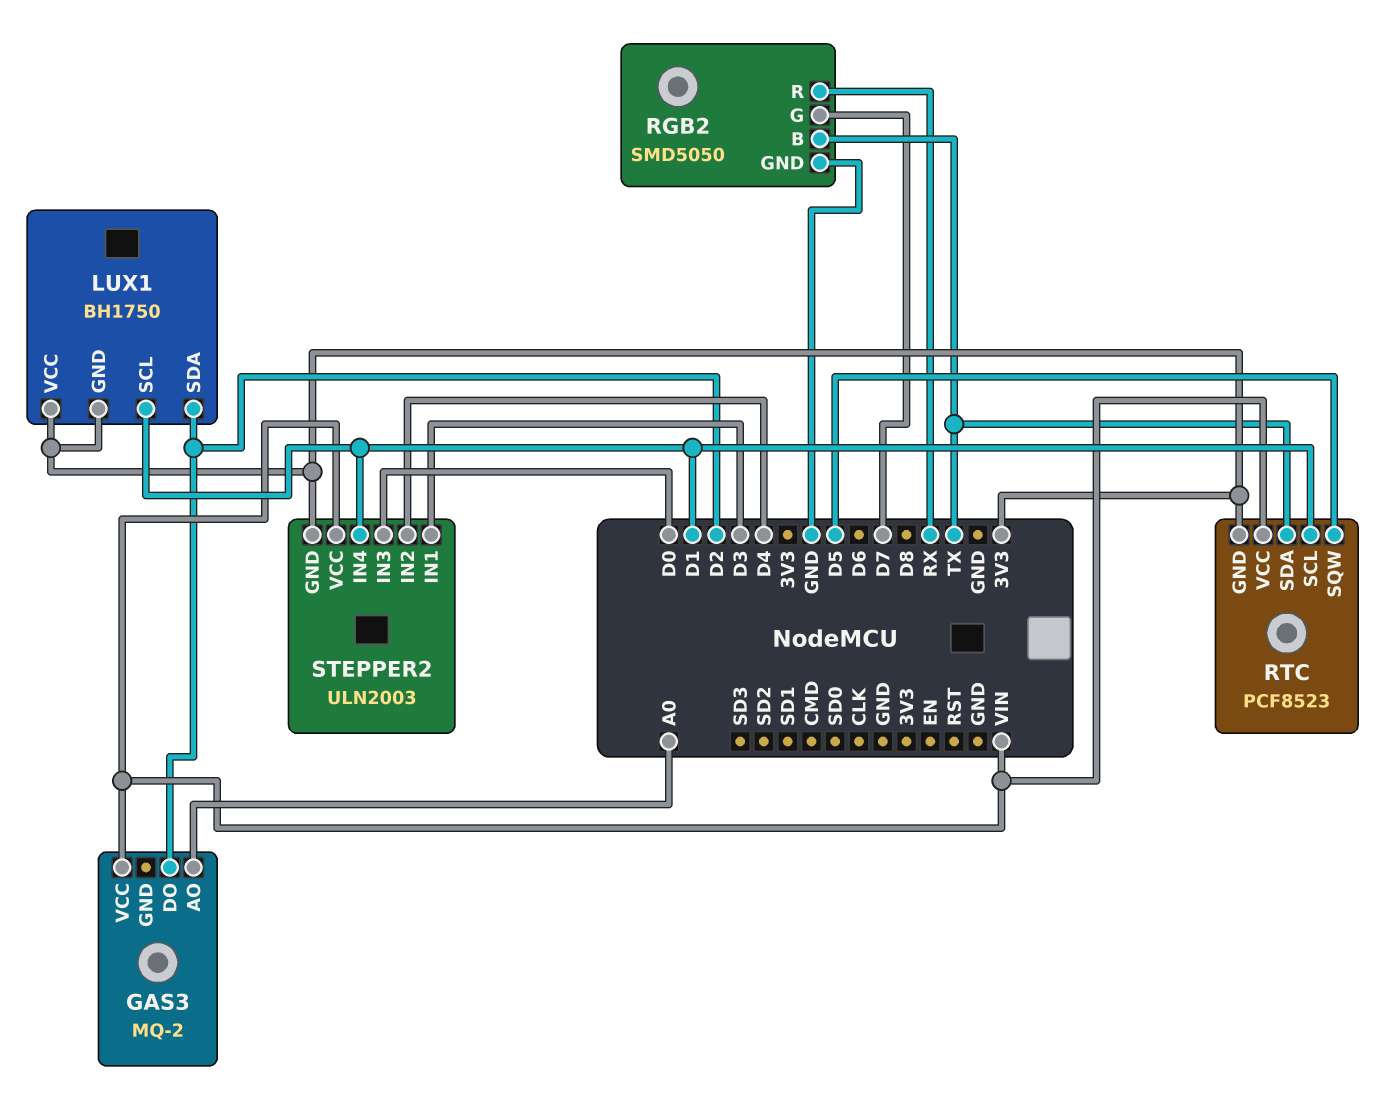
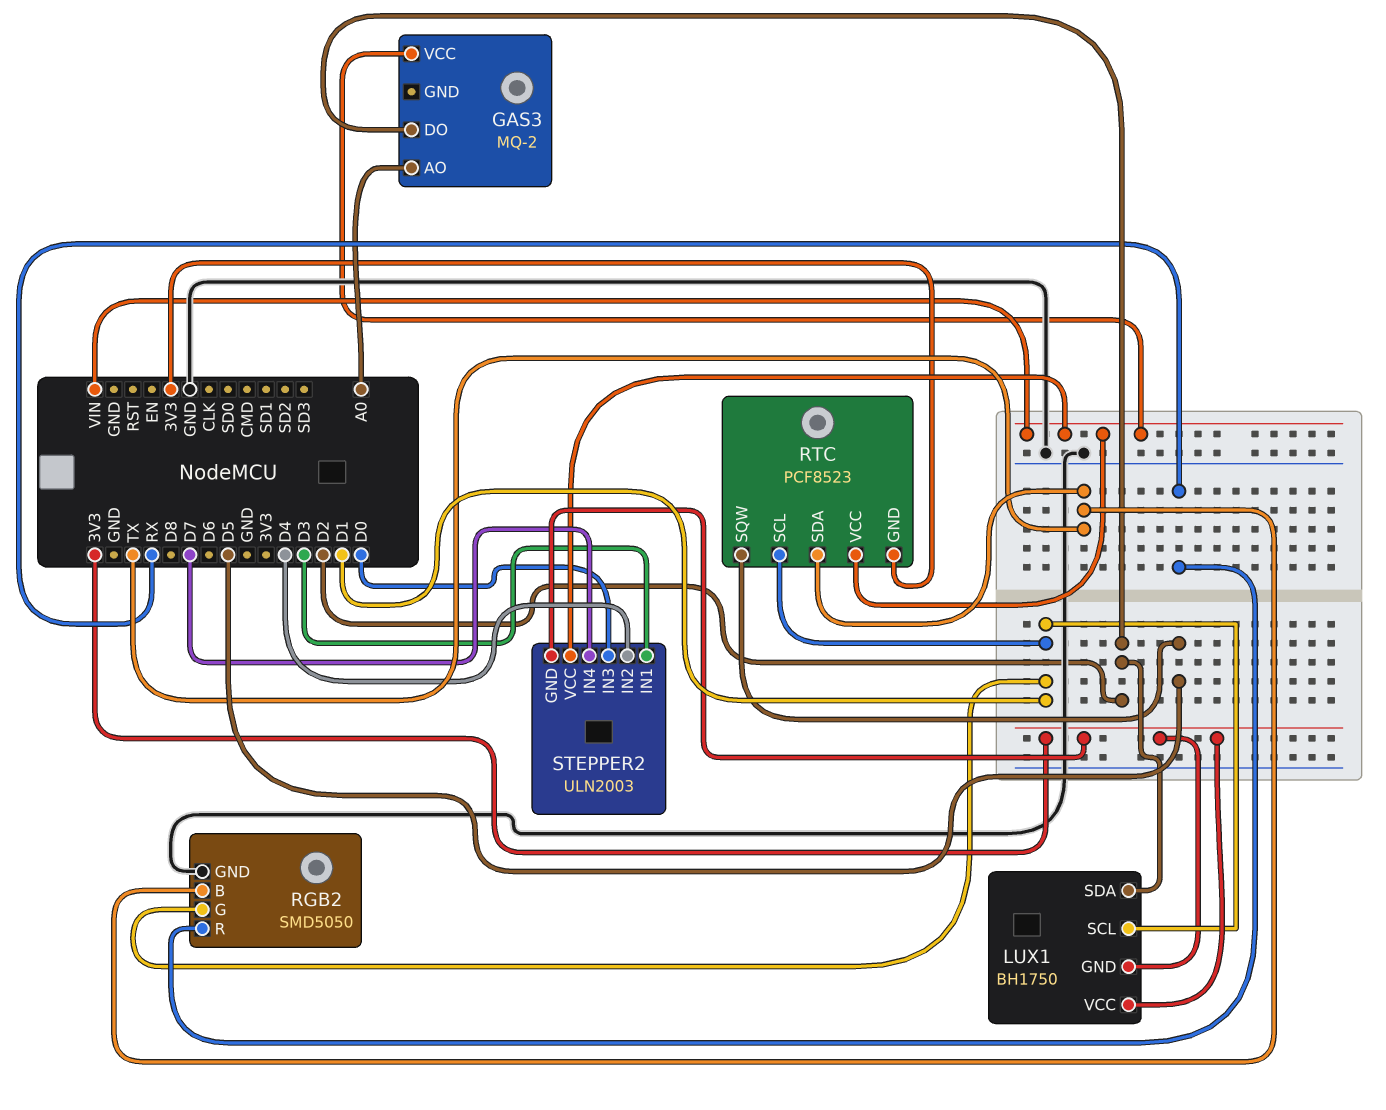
RGB2 pin G: D7 -> D1
STEPPER2 pin IN4: D1 -> D7

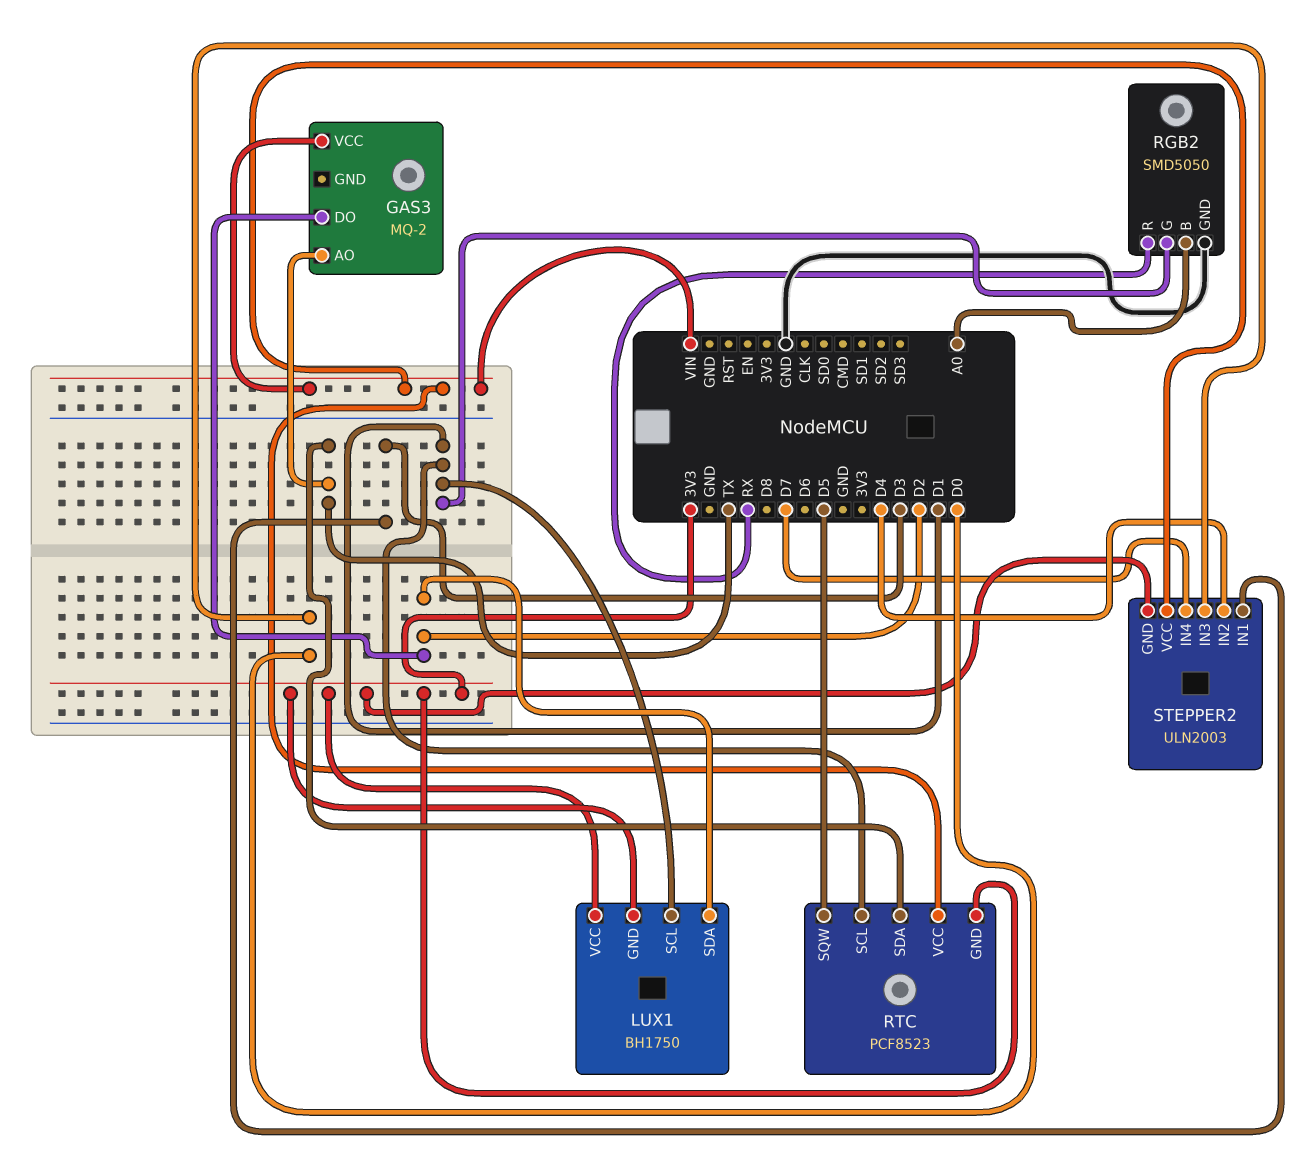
GAS3 pin AO: A0 -> TX
RGB2 pin B: TX -> A0

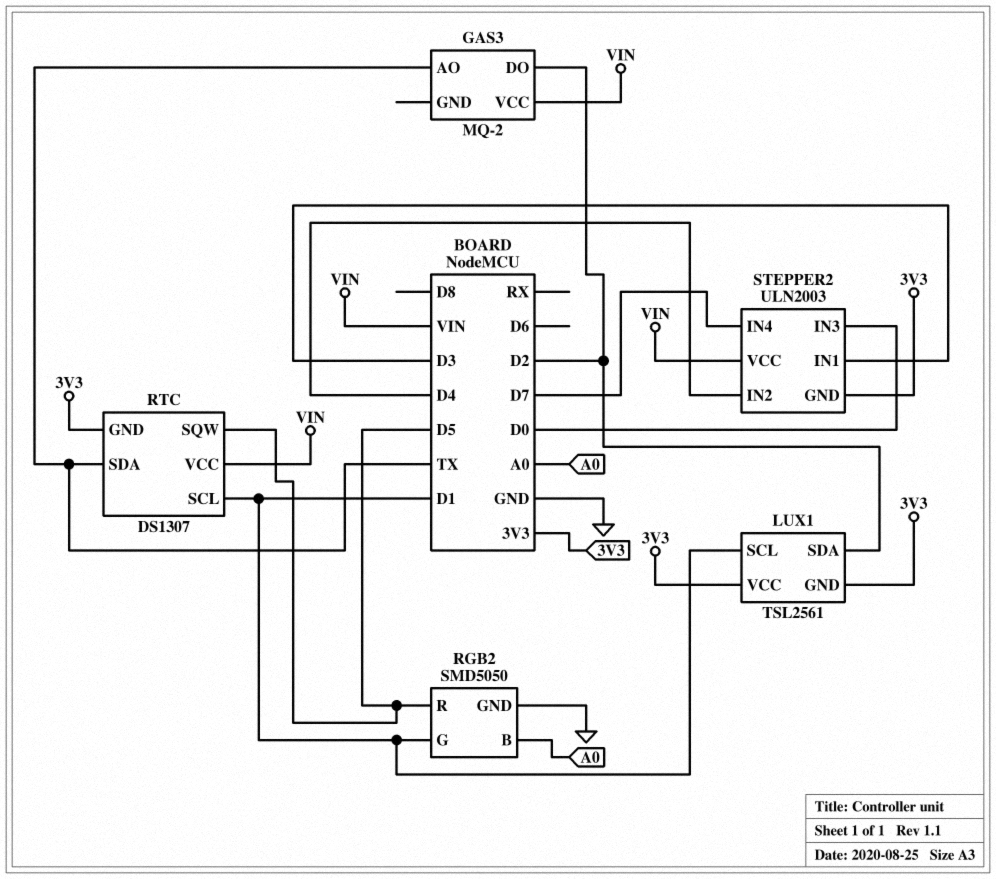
LUX1: BH1750 -> TSL2561
RGB2 pin R: RX -> D5
RTC: PCF8523 -> DS1307

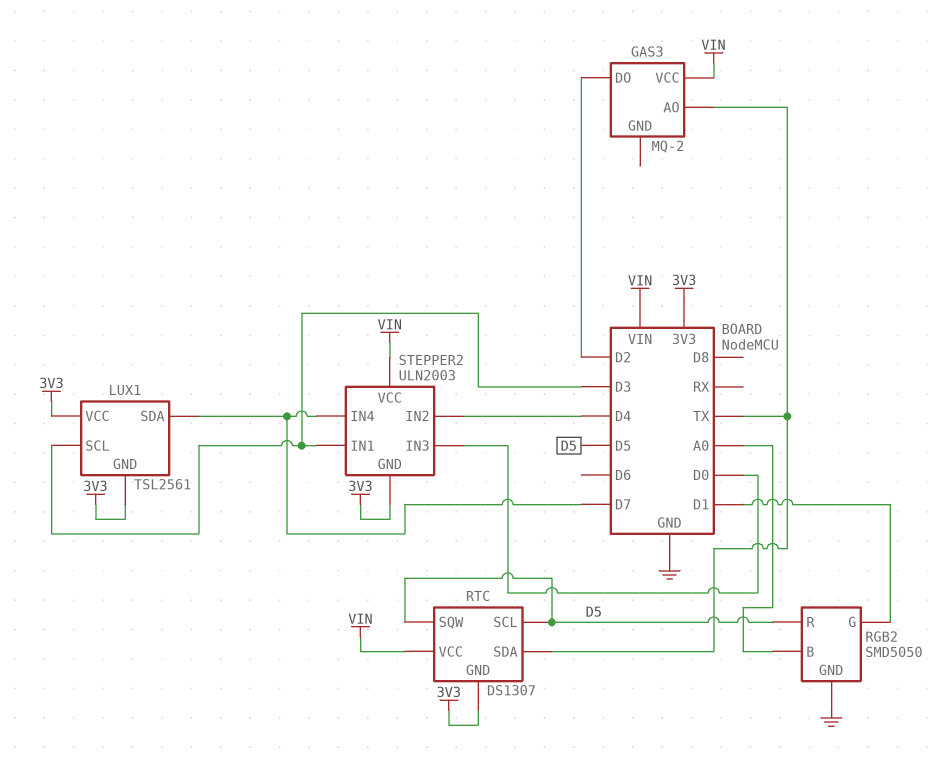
LUX1 pin SCL: D1 -> D3
LUX1 pin SDA: D2 -> D7
RTC pin SCL: D1 -> D5

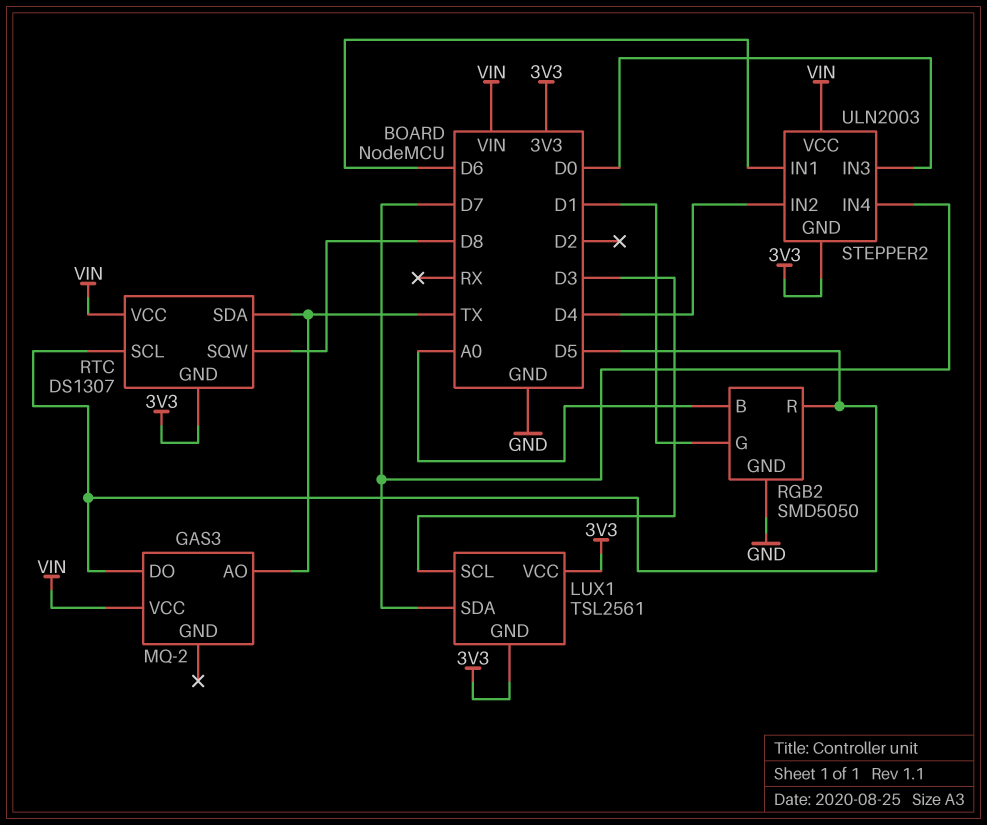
GAS3 pin DO: D2 -> D5
RTC pin SQW: D5 -> D8
STEPPER2 pin IN1: D3 -> D6

